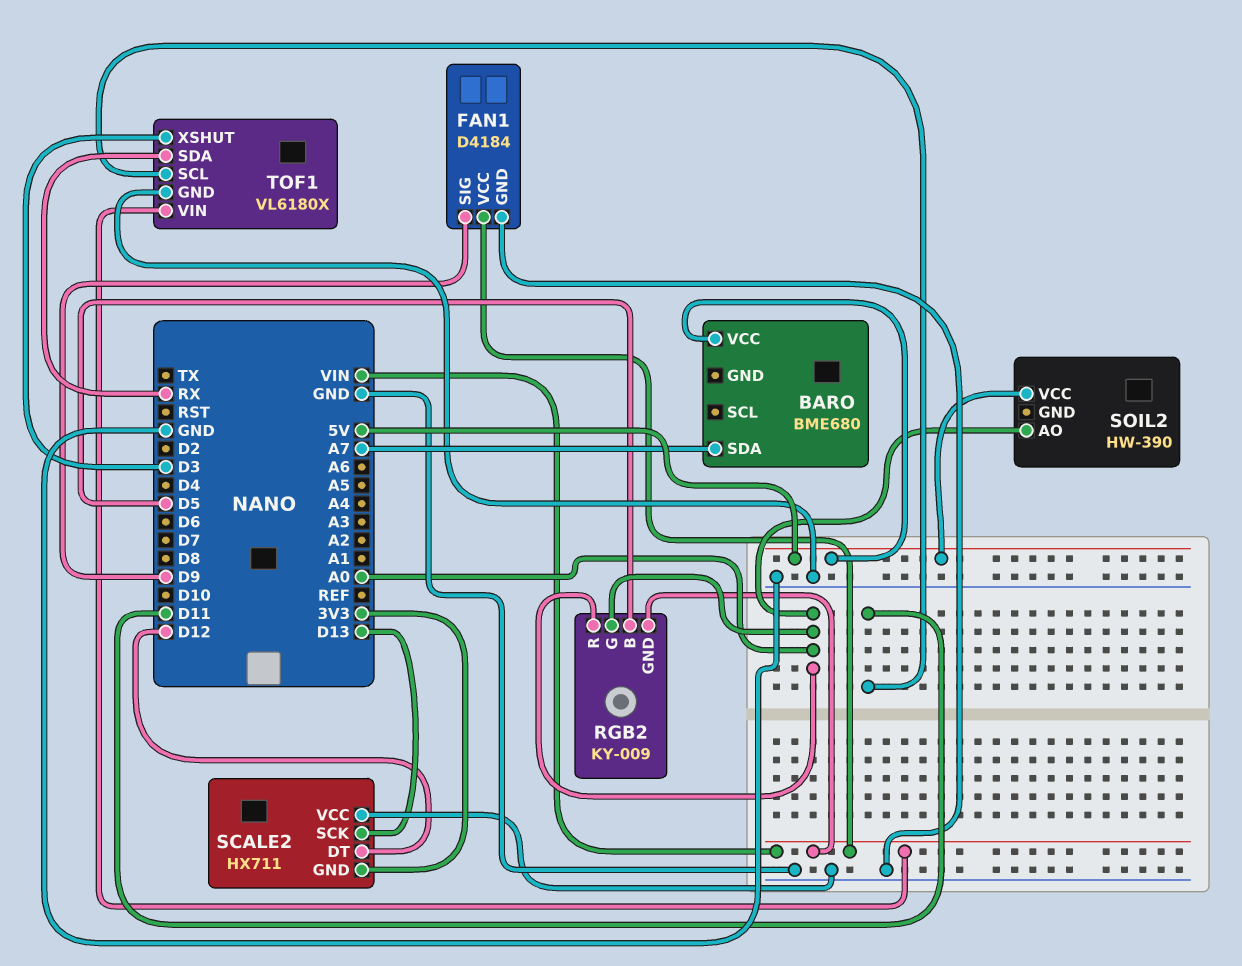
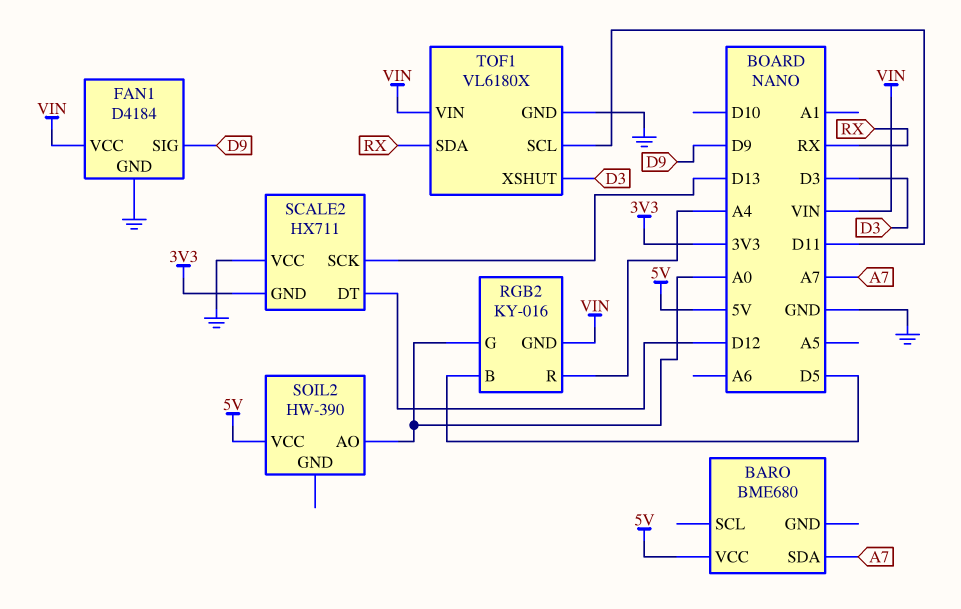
RGB2: KY-009 -> KY-016
RGB2 pin R: A0 -> A4

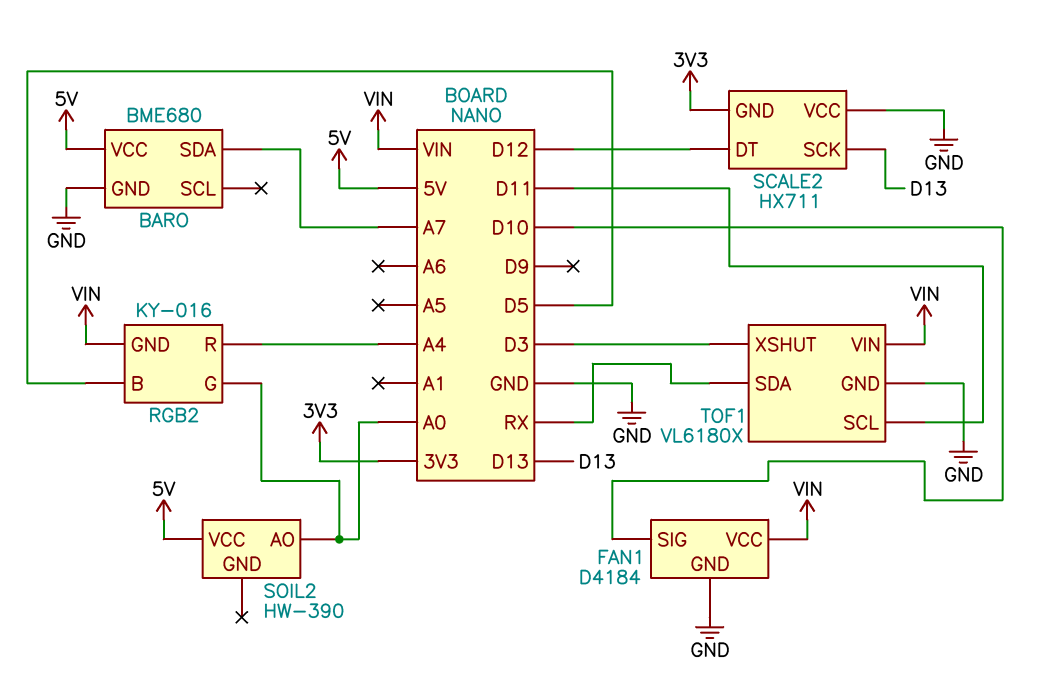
BARO pin GND: none -> GND
FAN1 pin SIG: D9 -> D10

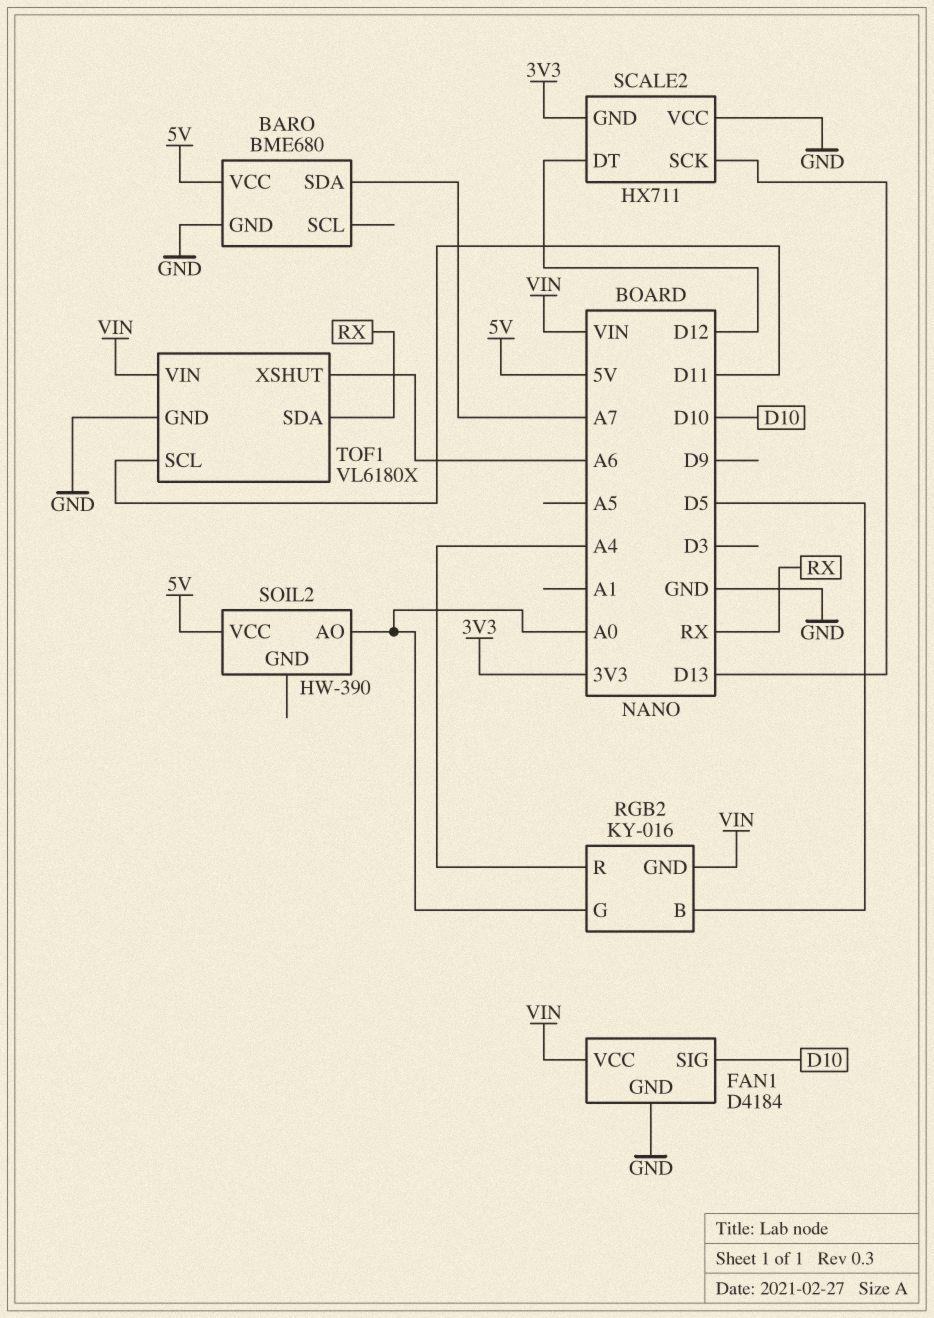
TOF1 pin XSHUT: D3 -> A6

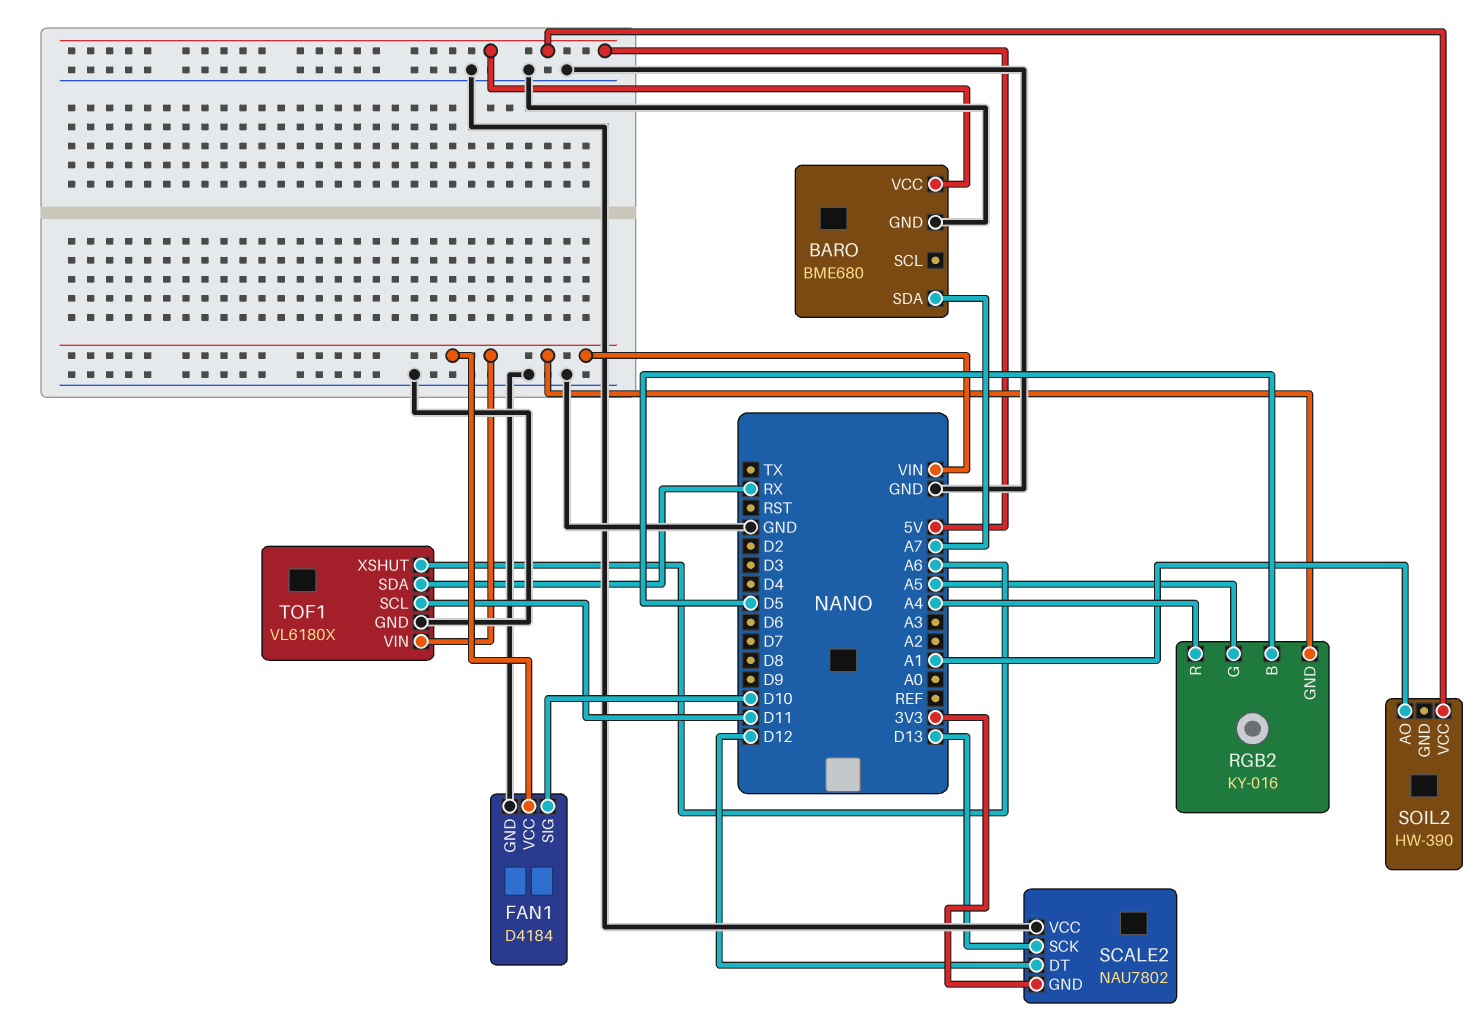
RGB2 pin G: A0 -> A5
SCALE2: HX711 -> NAU7802
SOIL2 pin AO: A0 -> A1

